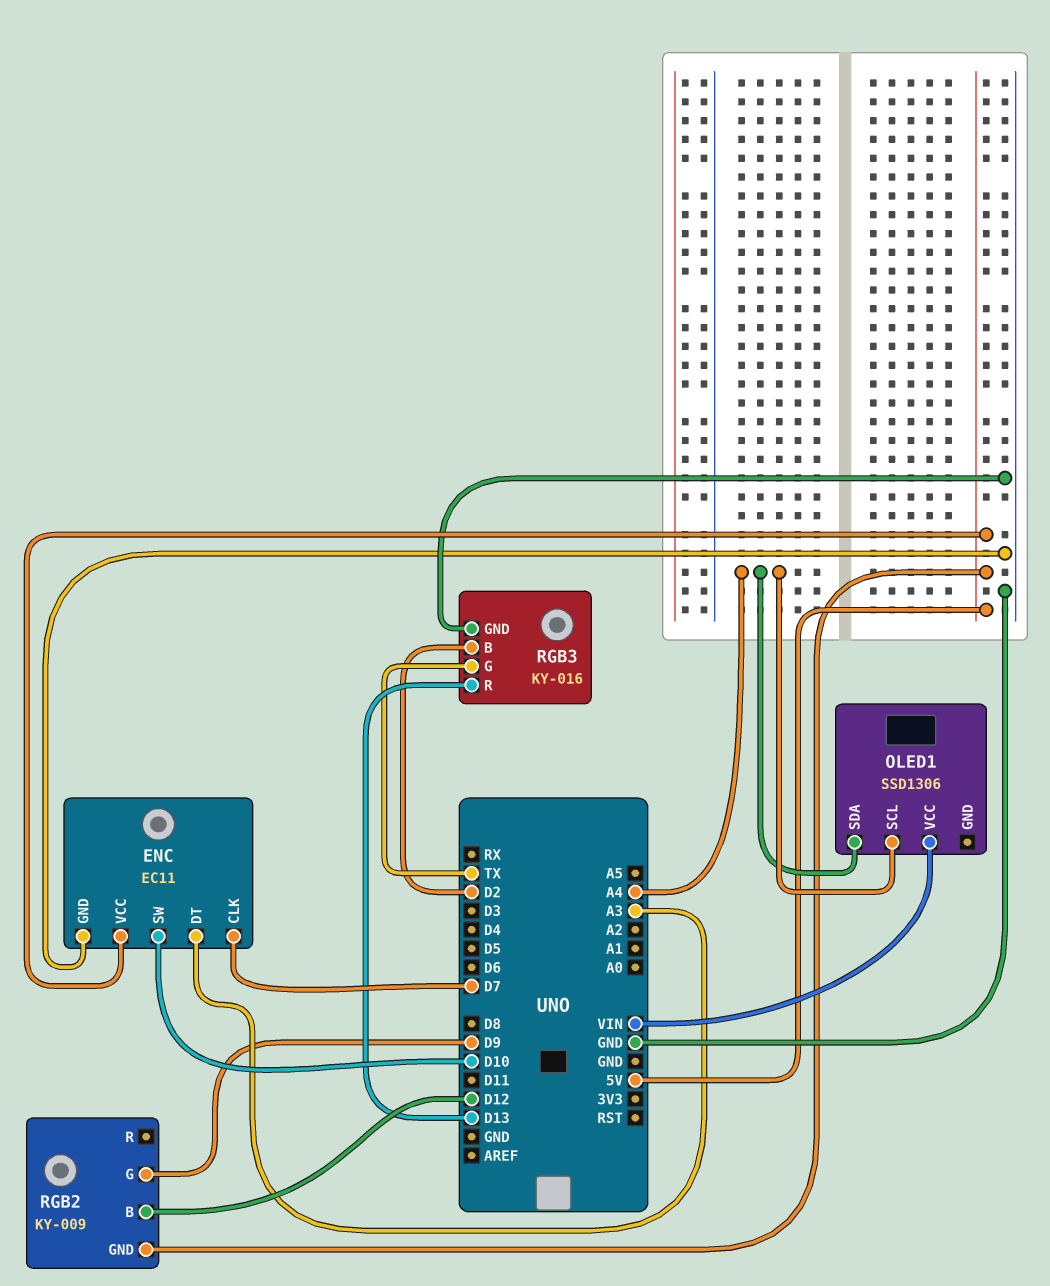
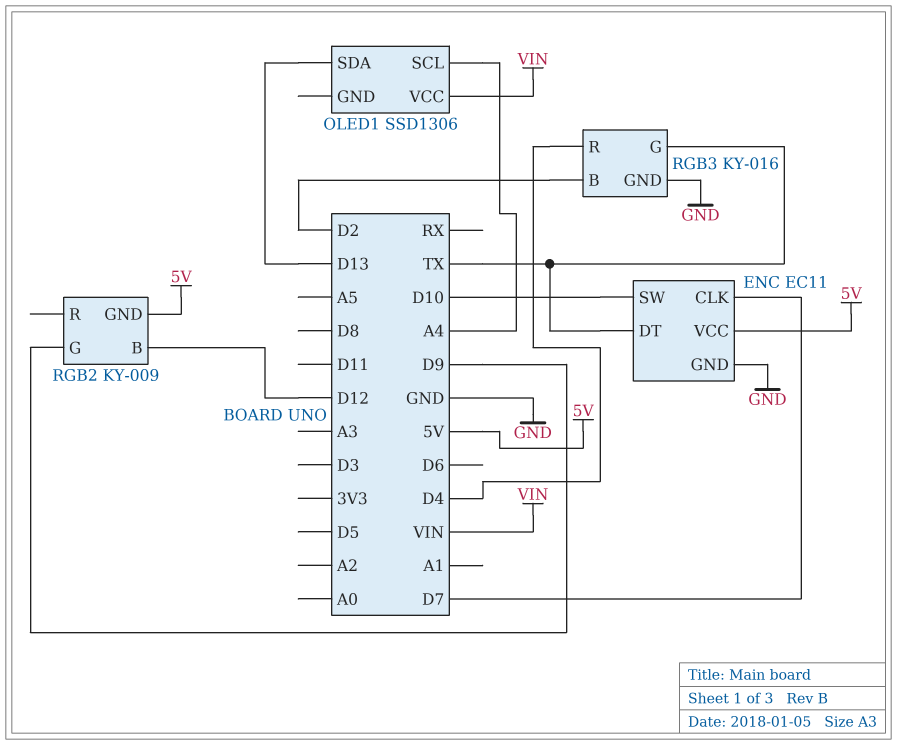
ENC pin DT: A3 -> TX
OLED1 pin SDA: A4 -> D13
RGB3 pin R: D13 -> D4

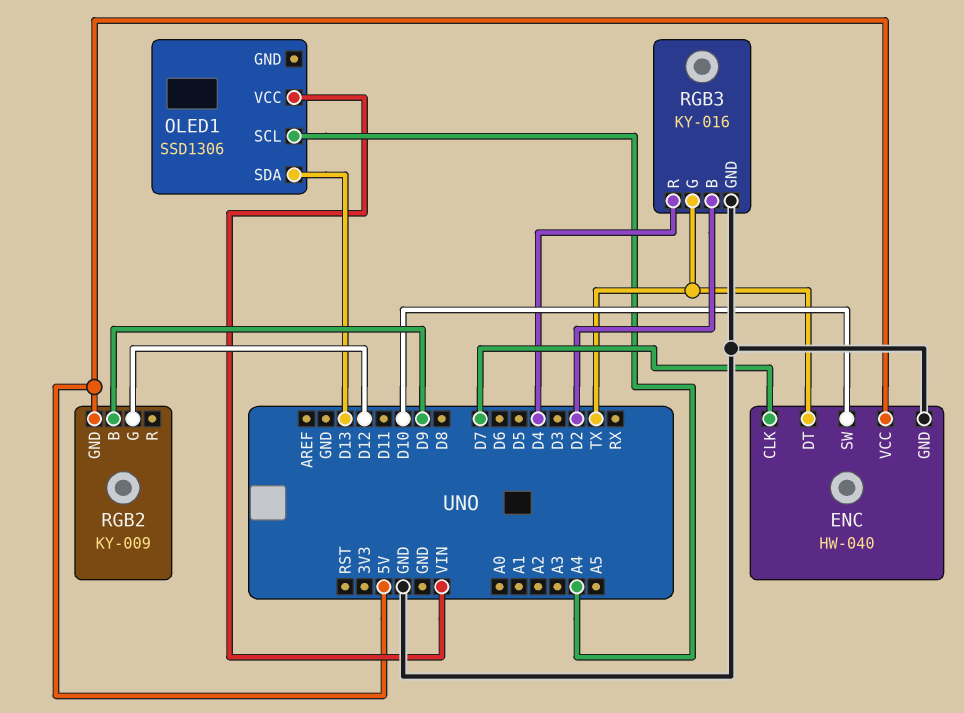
ENC: EC11 -> HW-040
RGB2 pin B: D12 -> D9
RGB2 pin G: D9 -> D12

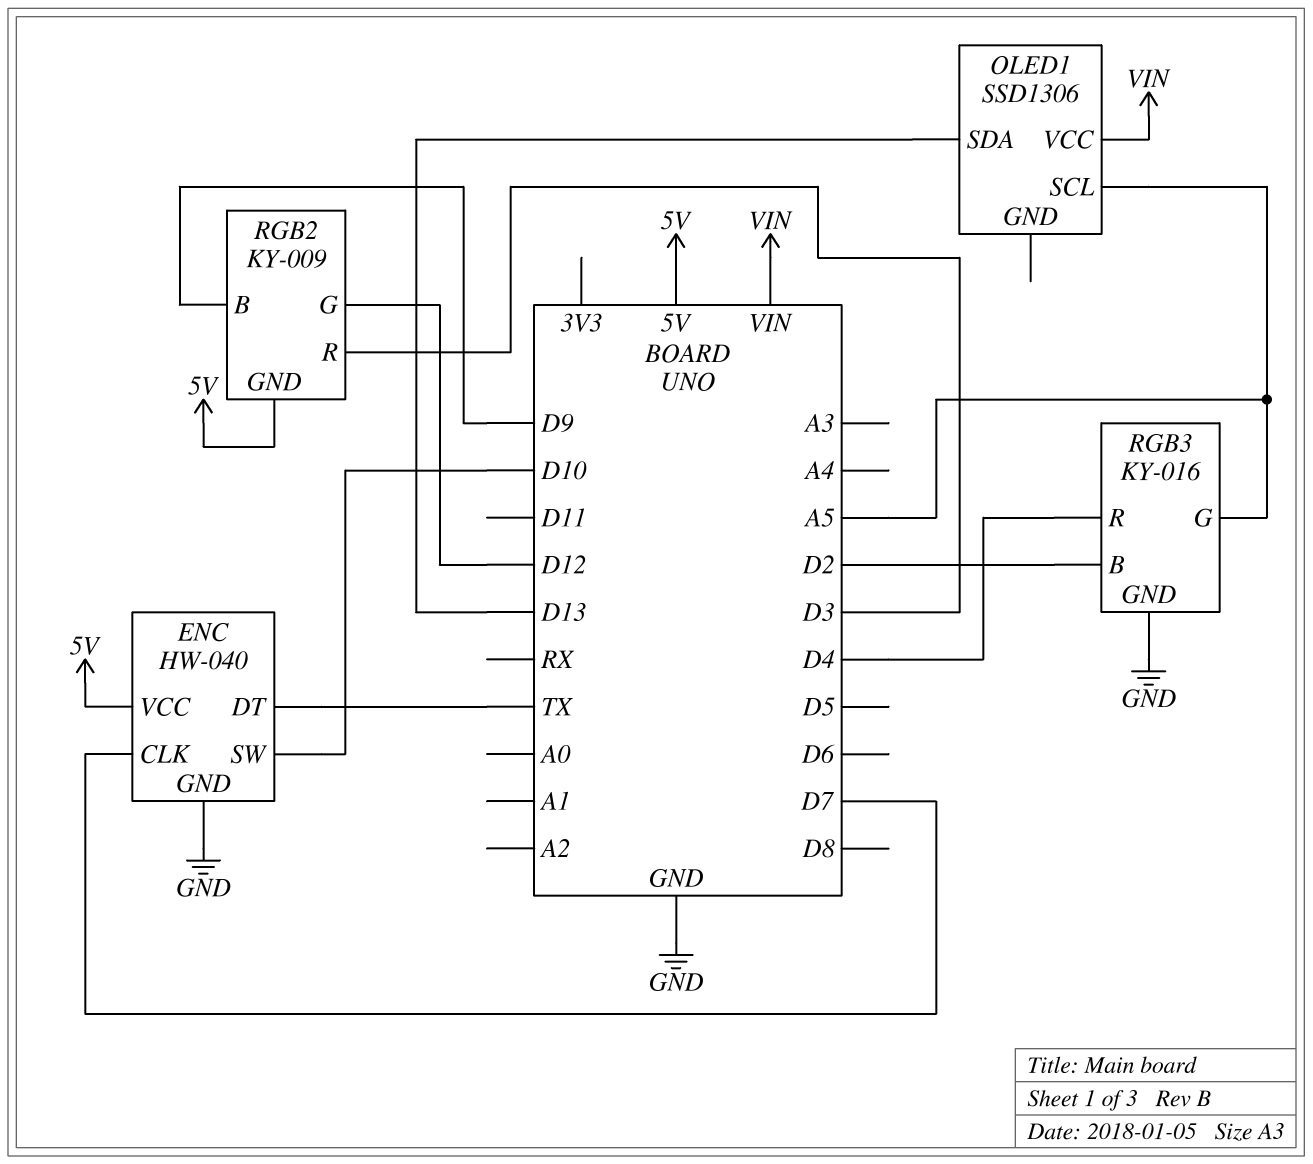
OLED1 pin SCL: A4 -> A5
RGB2 pin R: none -> D3
RGB3 pin G: TX -> A5

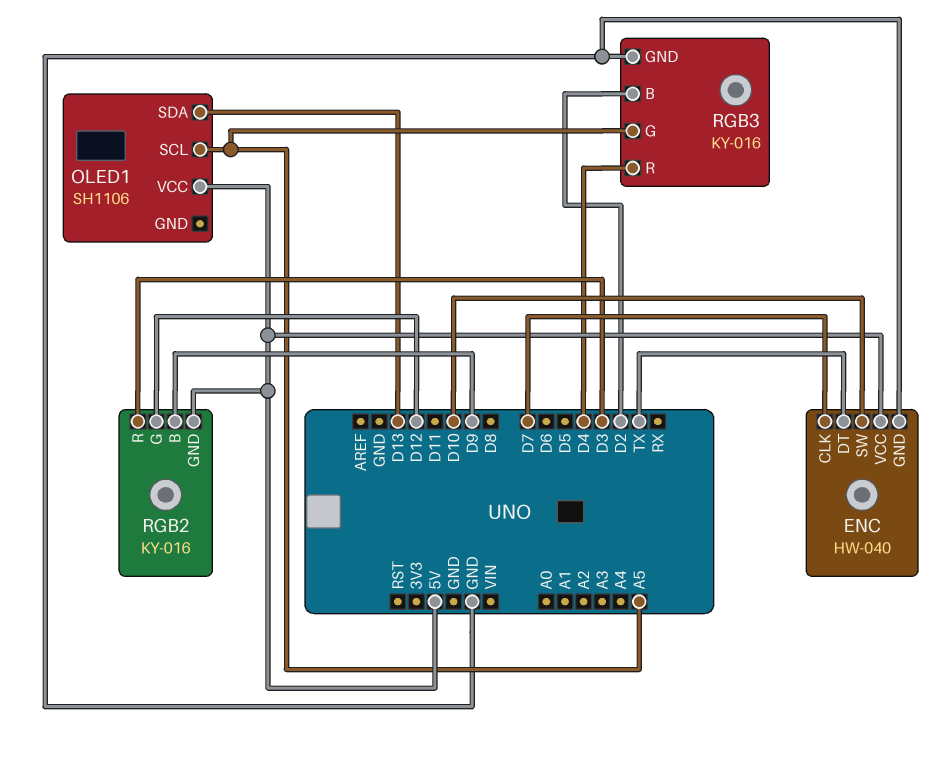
OLED1: SSD1306 -> SH1106
OLED1 pin VCC: VIN -> 5V
RGB2: KY-009 -> KY-016

